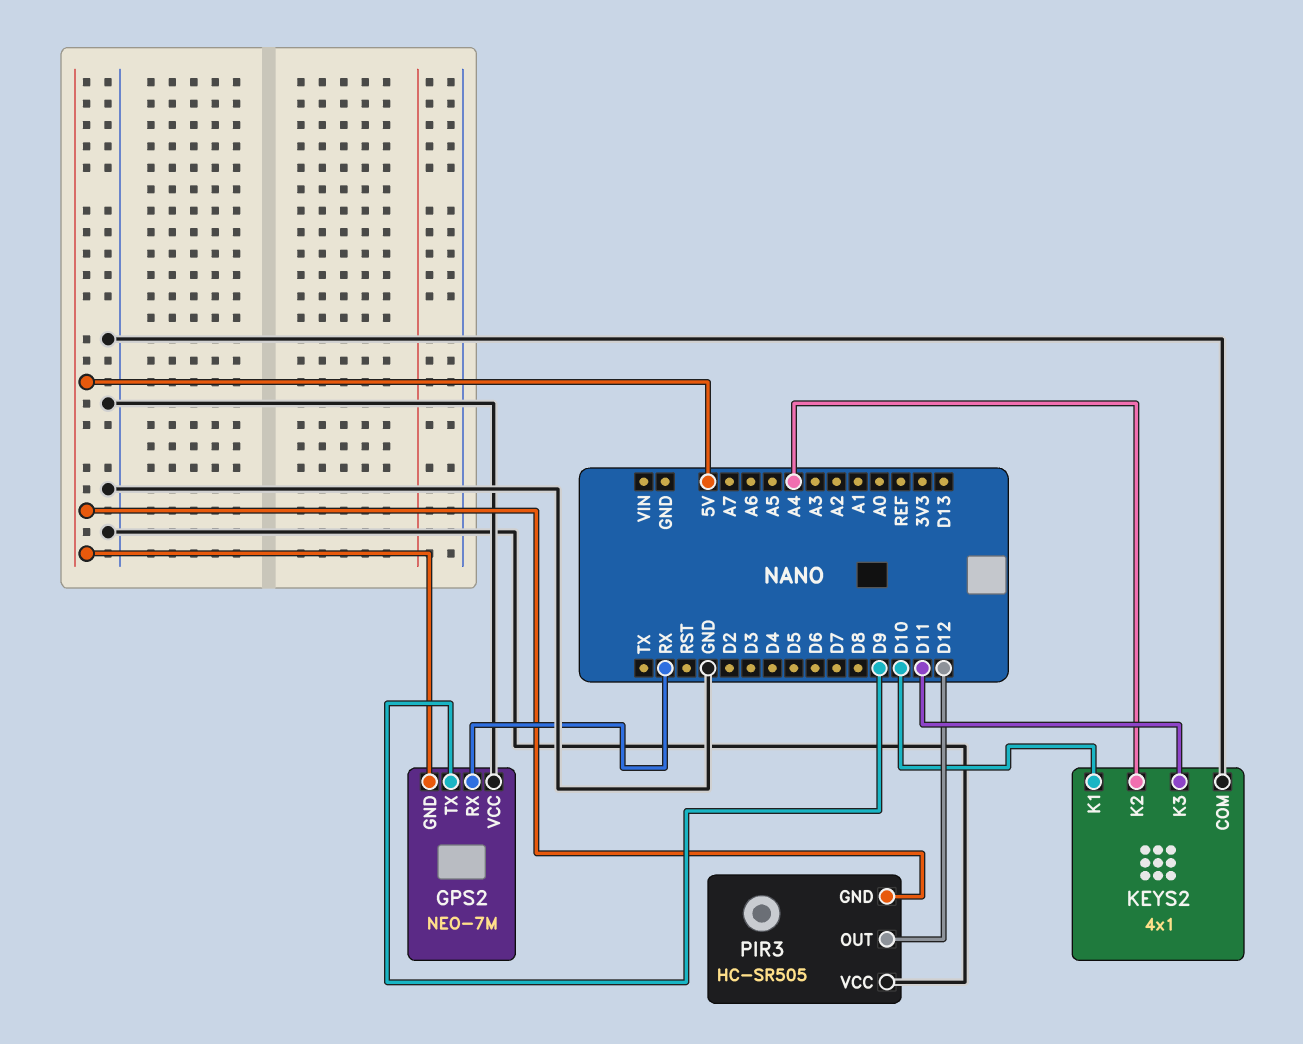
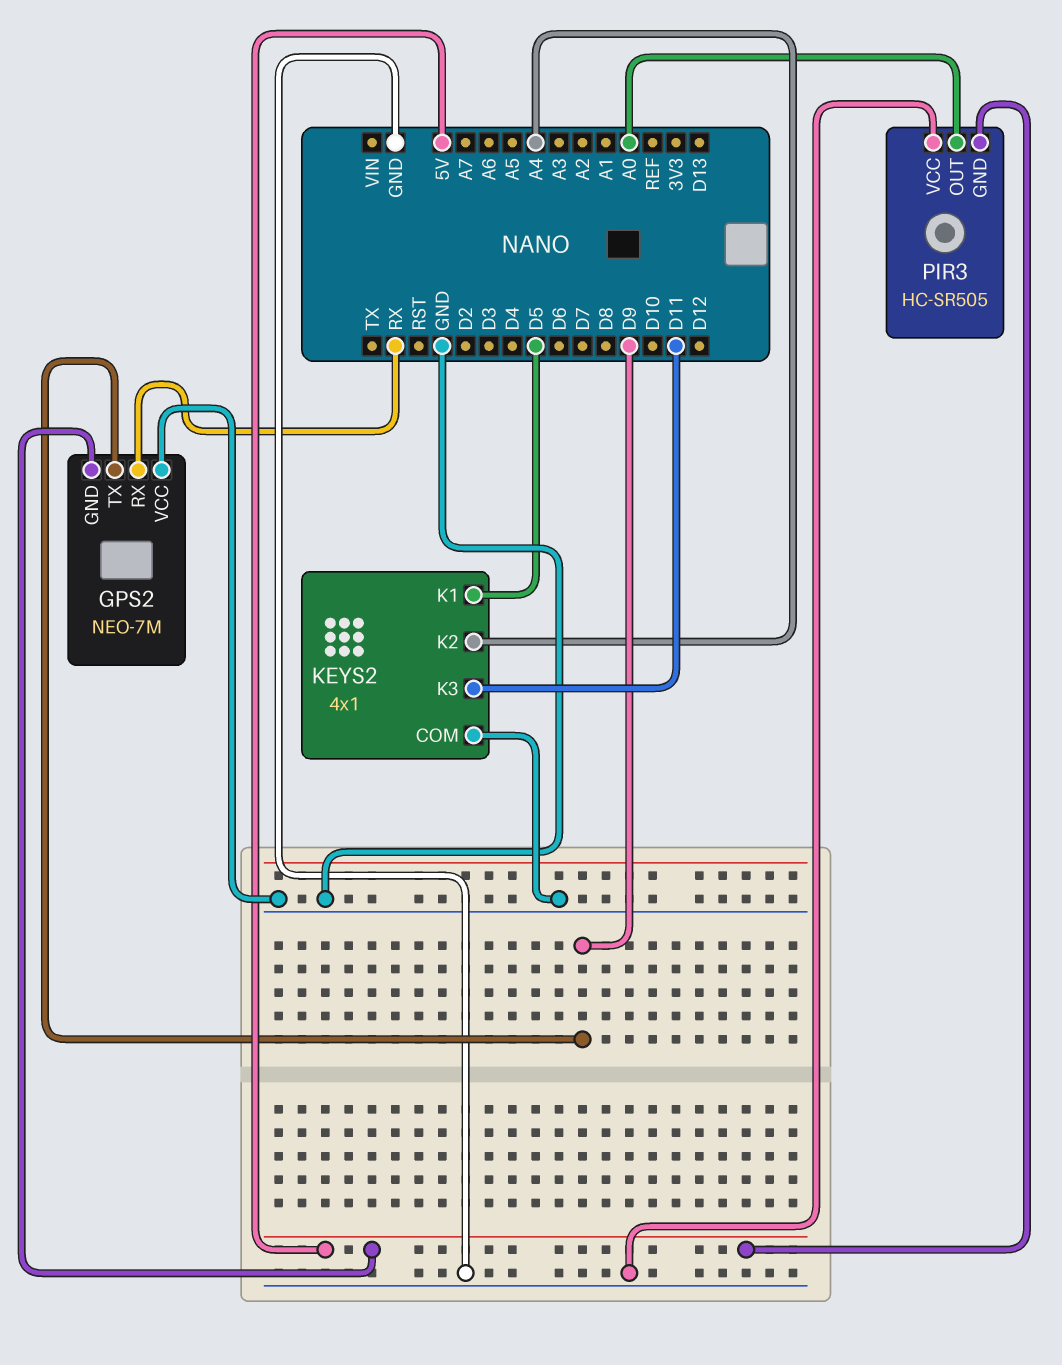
KEYS2 pin K1: D10 -> D5
PIR3 pin OUT: D12 -> A0

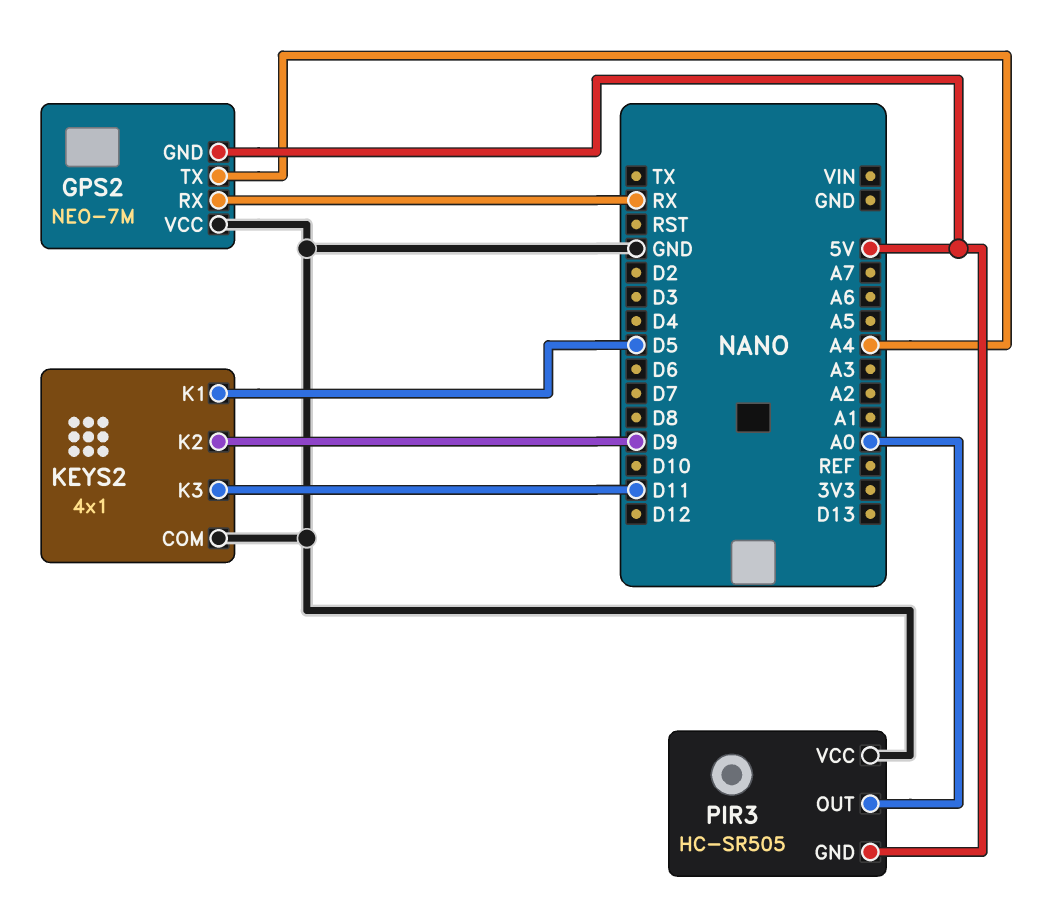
GPS2 pin TX: D9 -> A4
KEYS2 pin K2: A4 -> D9

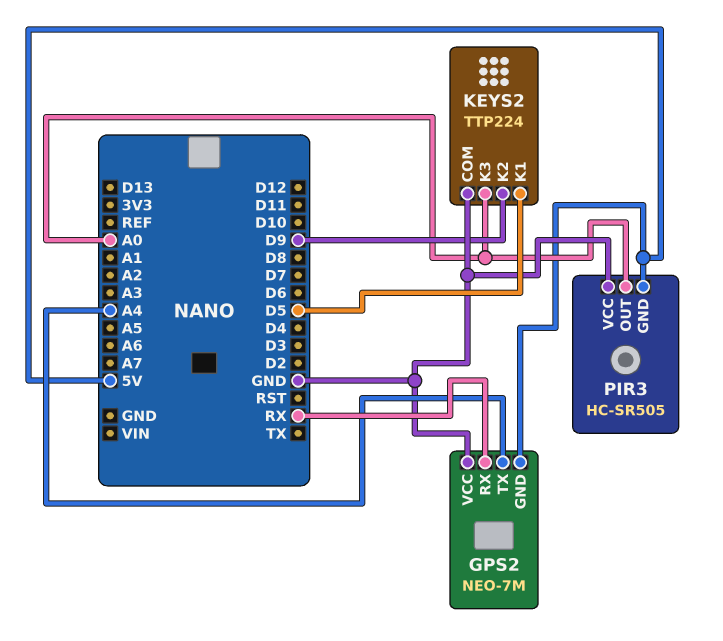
KEYS2: 4x1 -> TTP224
KEYS2 pin K3: D11 -> A0

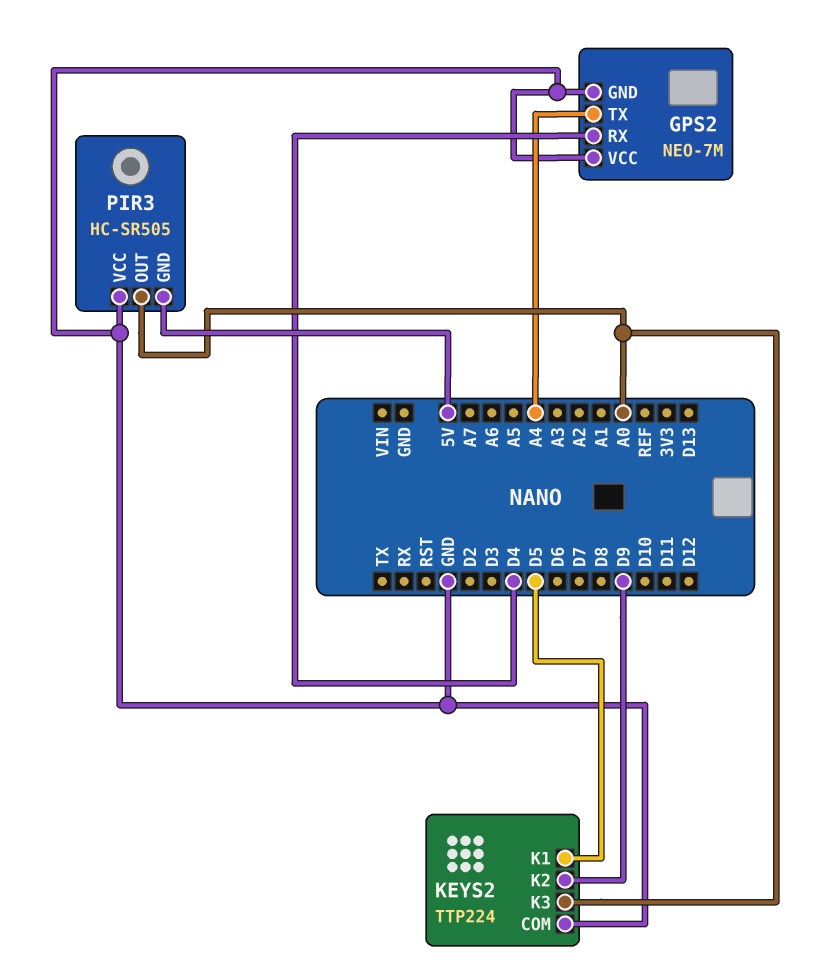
GPS2 pin GND: 5V -> GND
GPS2 pin RX: RX -> D4

